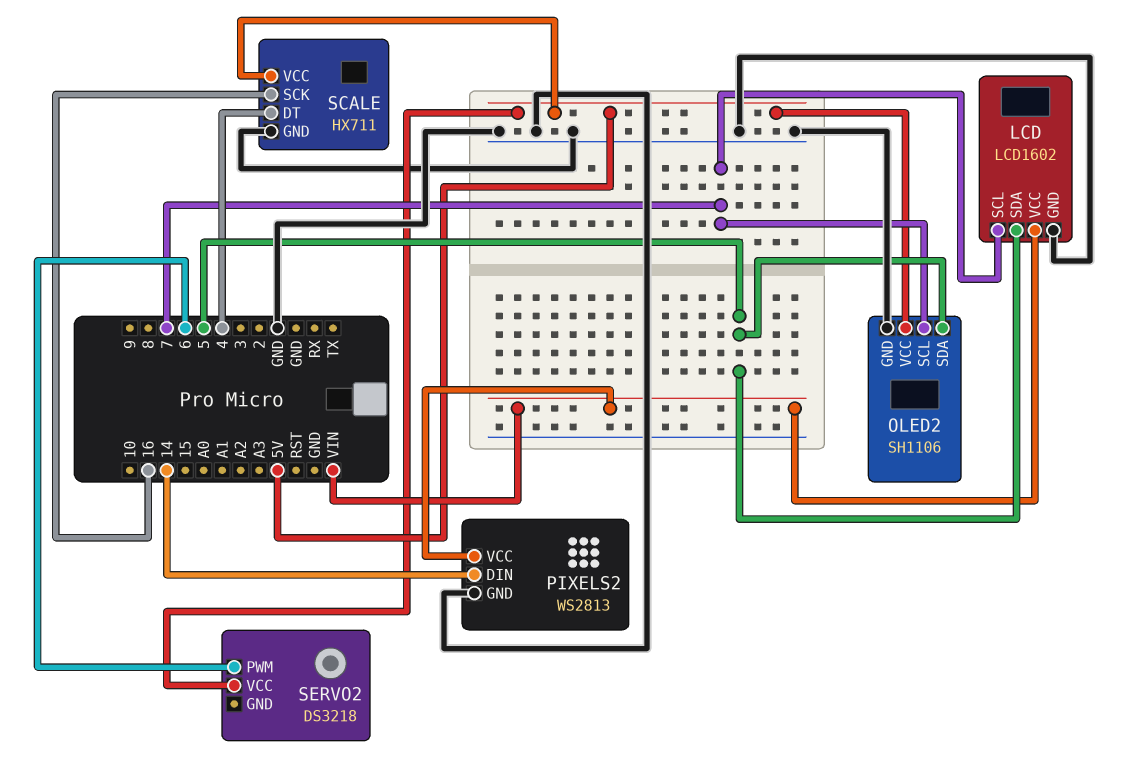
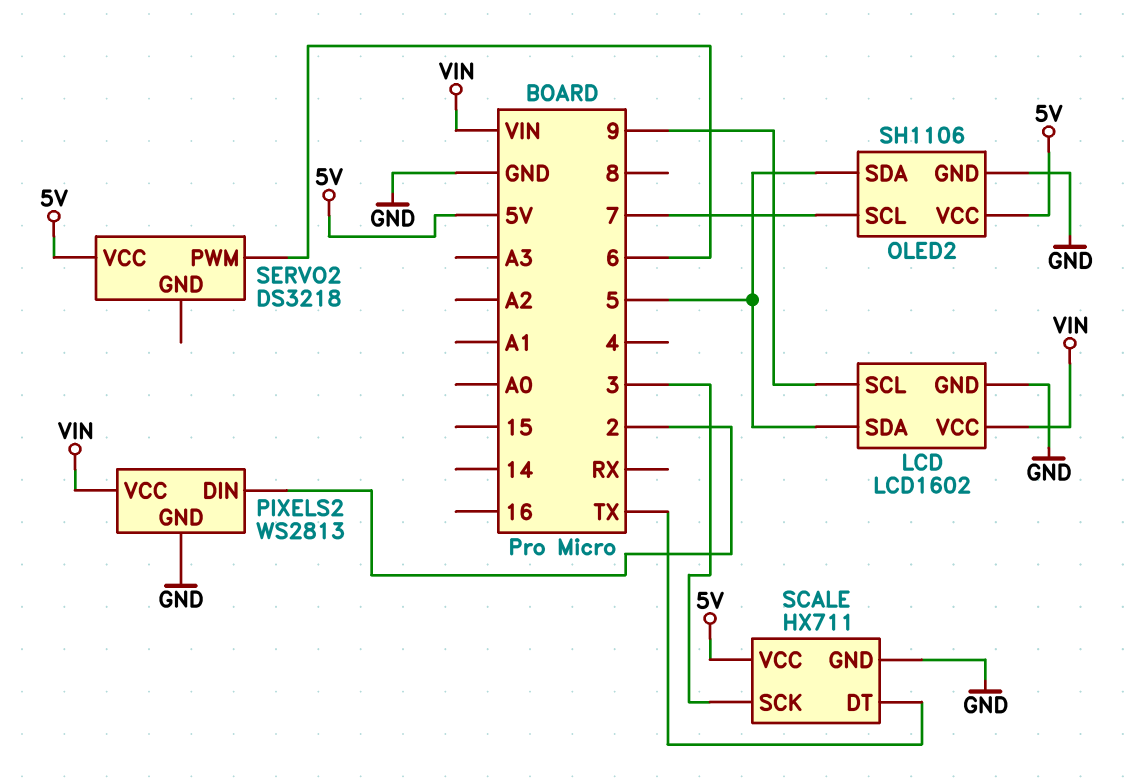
LCD pin SCL: 7 -> 9
PIXELS2 pin DIN: 14 -> 2
SCALE pin DT: 4 -> TX
SCALE pin SCK: 16 -> 3

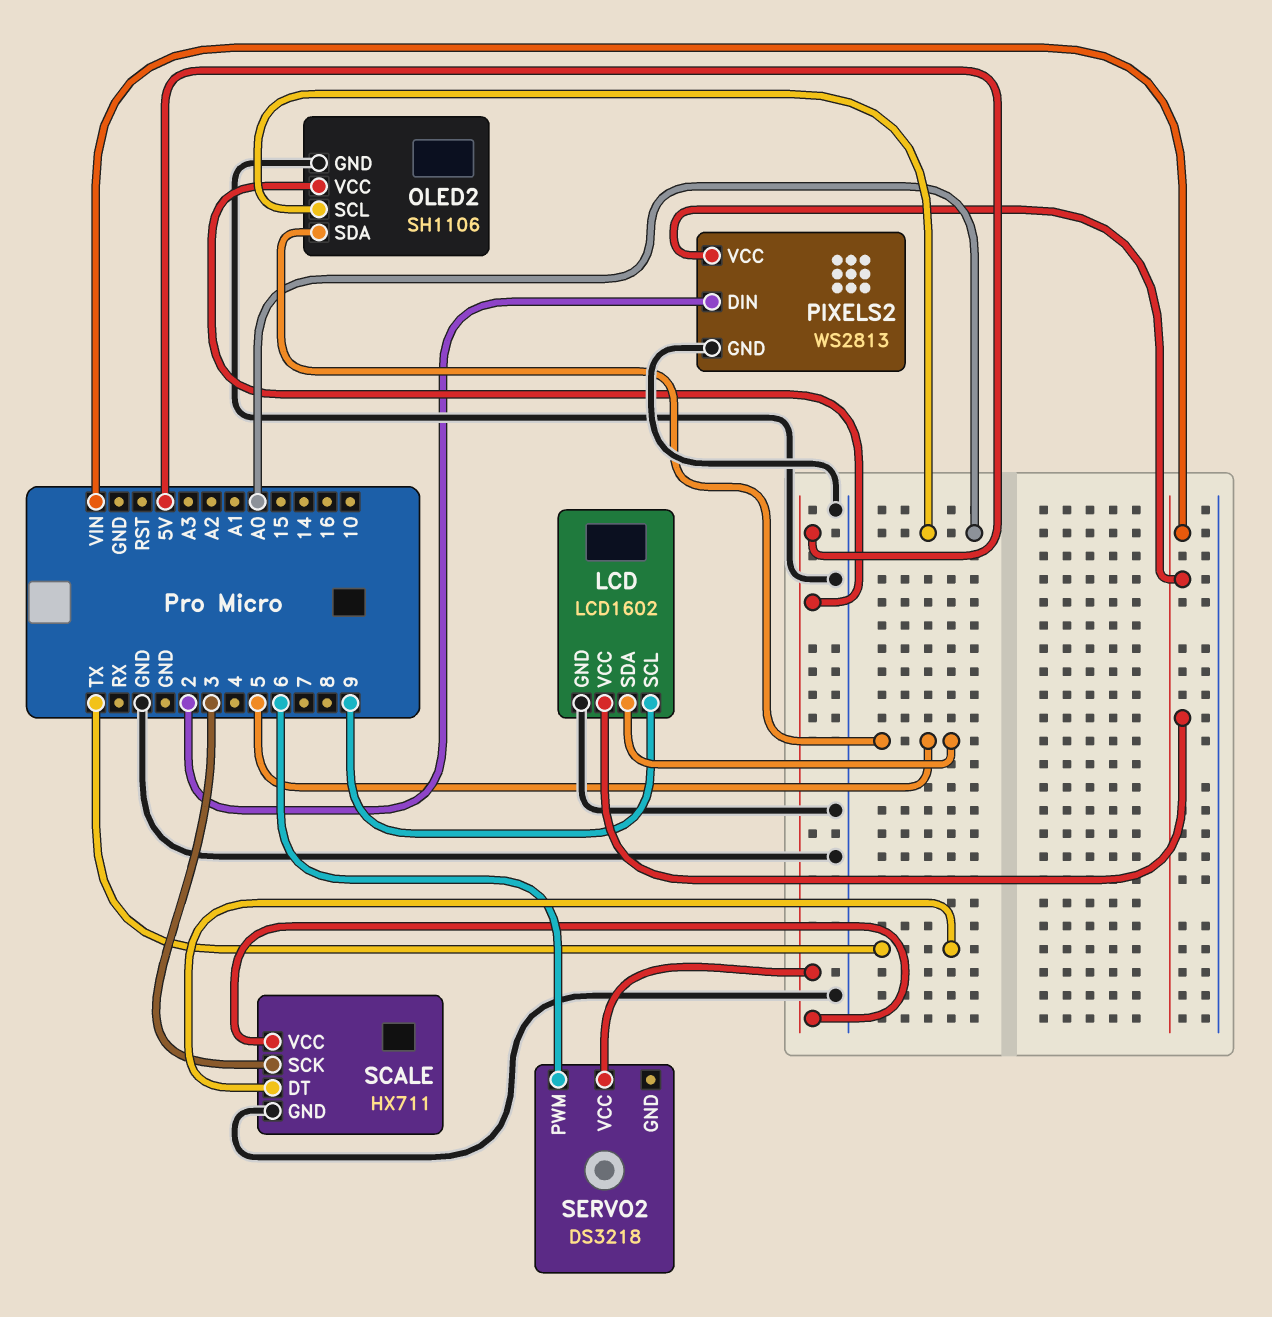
OLED2 pin SCL: 7 -> A0

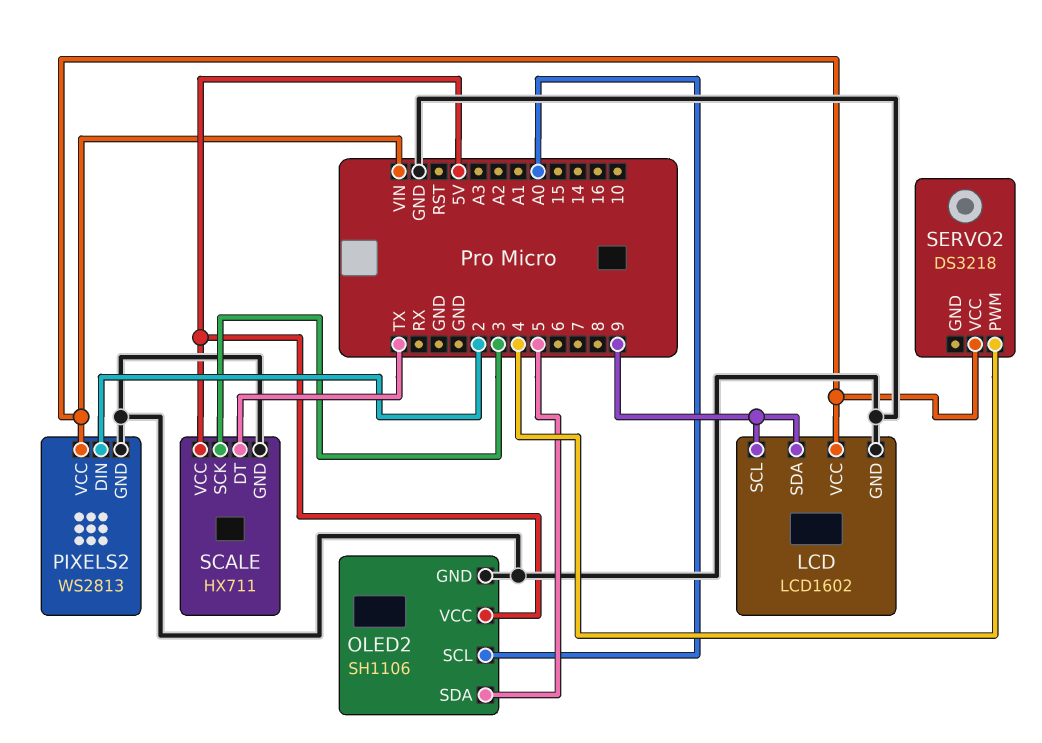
LCD pin SDA: 5 -> 9
SERVO2 pin PWM: 6 -> 4
SERVO2 pin VCC: 5V -> VIN

